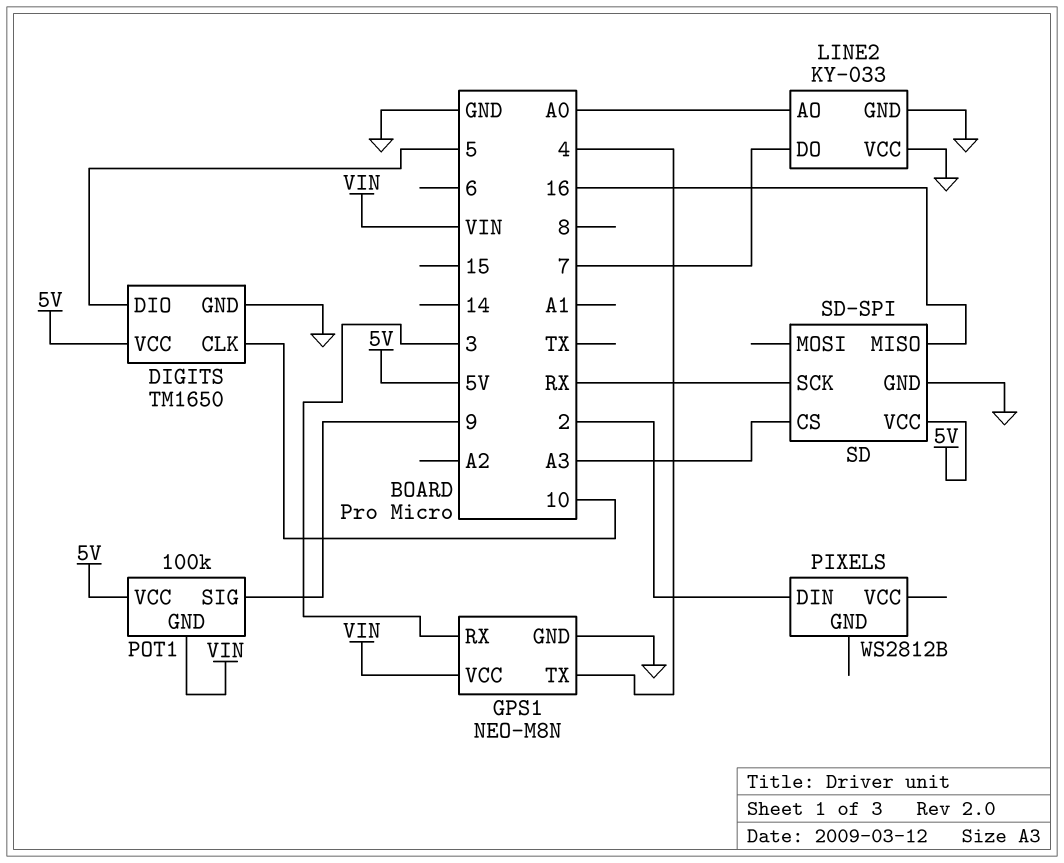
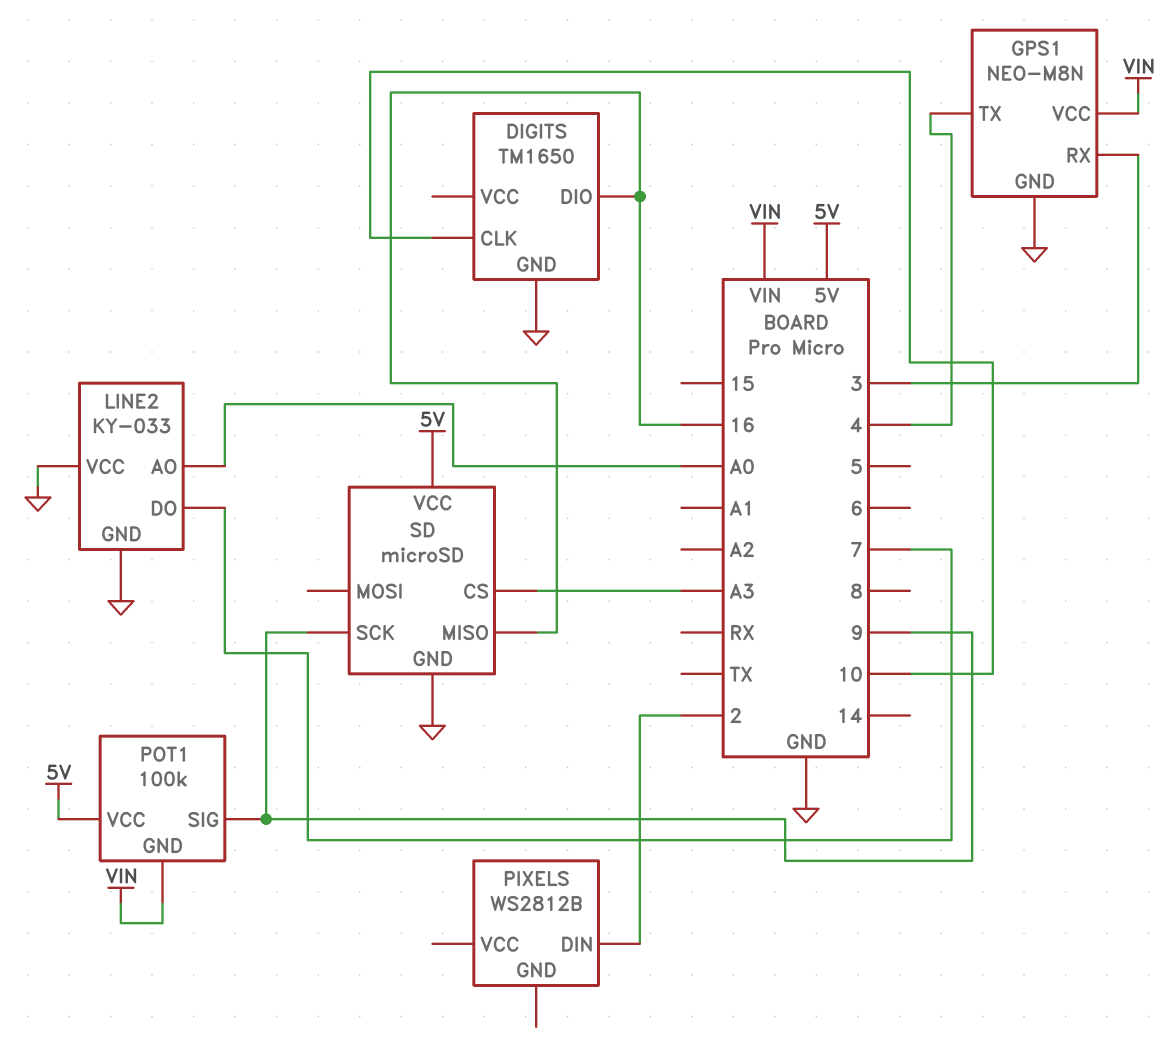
DIGITS pin DIO: 5 -> 16
DIGITS pin VCC: 5V -> none
SD: SD-SPI -> microSD
SD pin SCK: RX -> 9

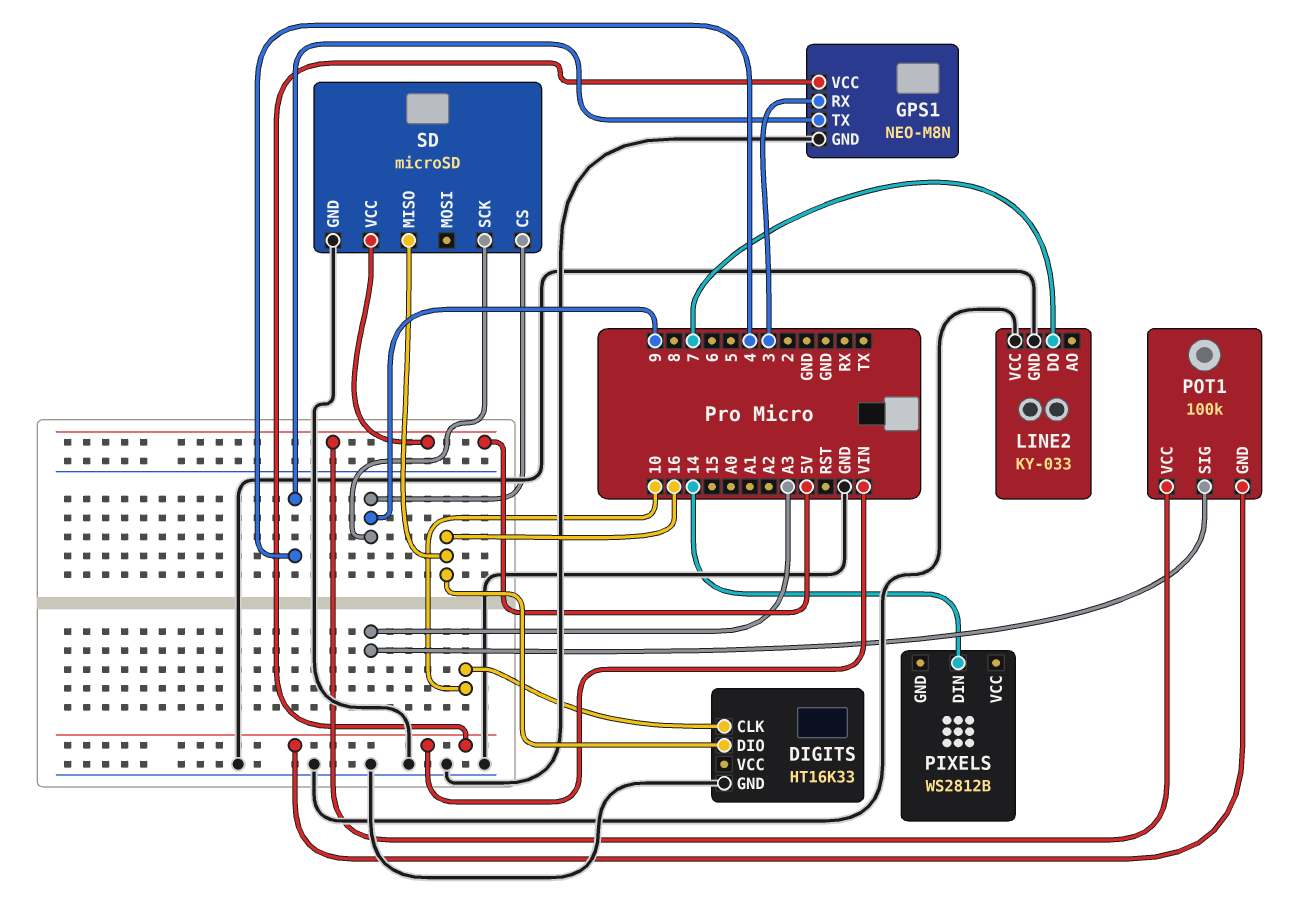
DIGITS: TM1650 -> HT16K33
LINE2 pin AO: A0 -> none
PIXELS pin DIN: 2 -> 14
POT1 pin SIG: 9 -> A3
SD pin CS: A3 -> 9

